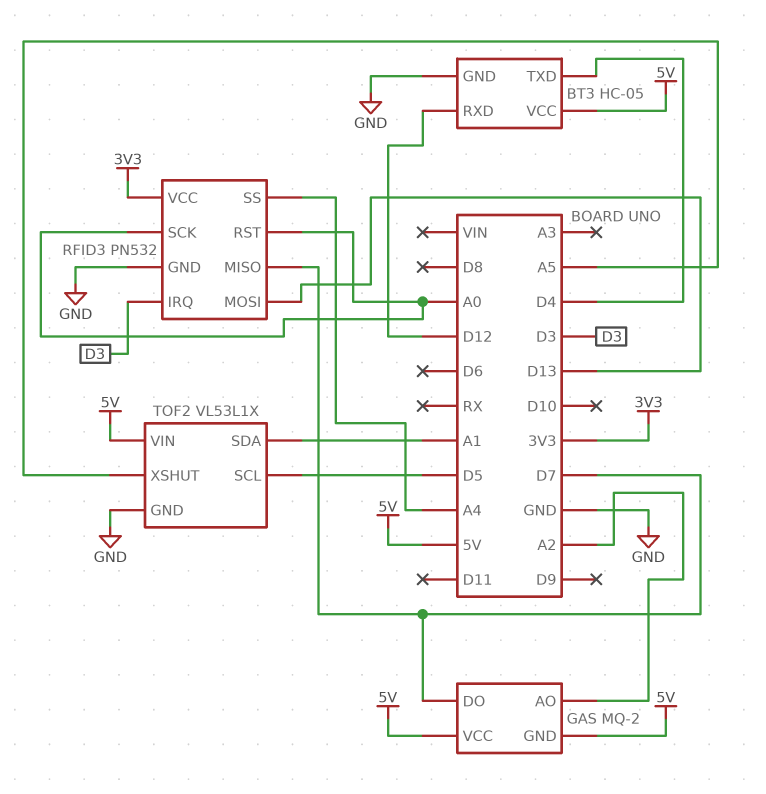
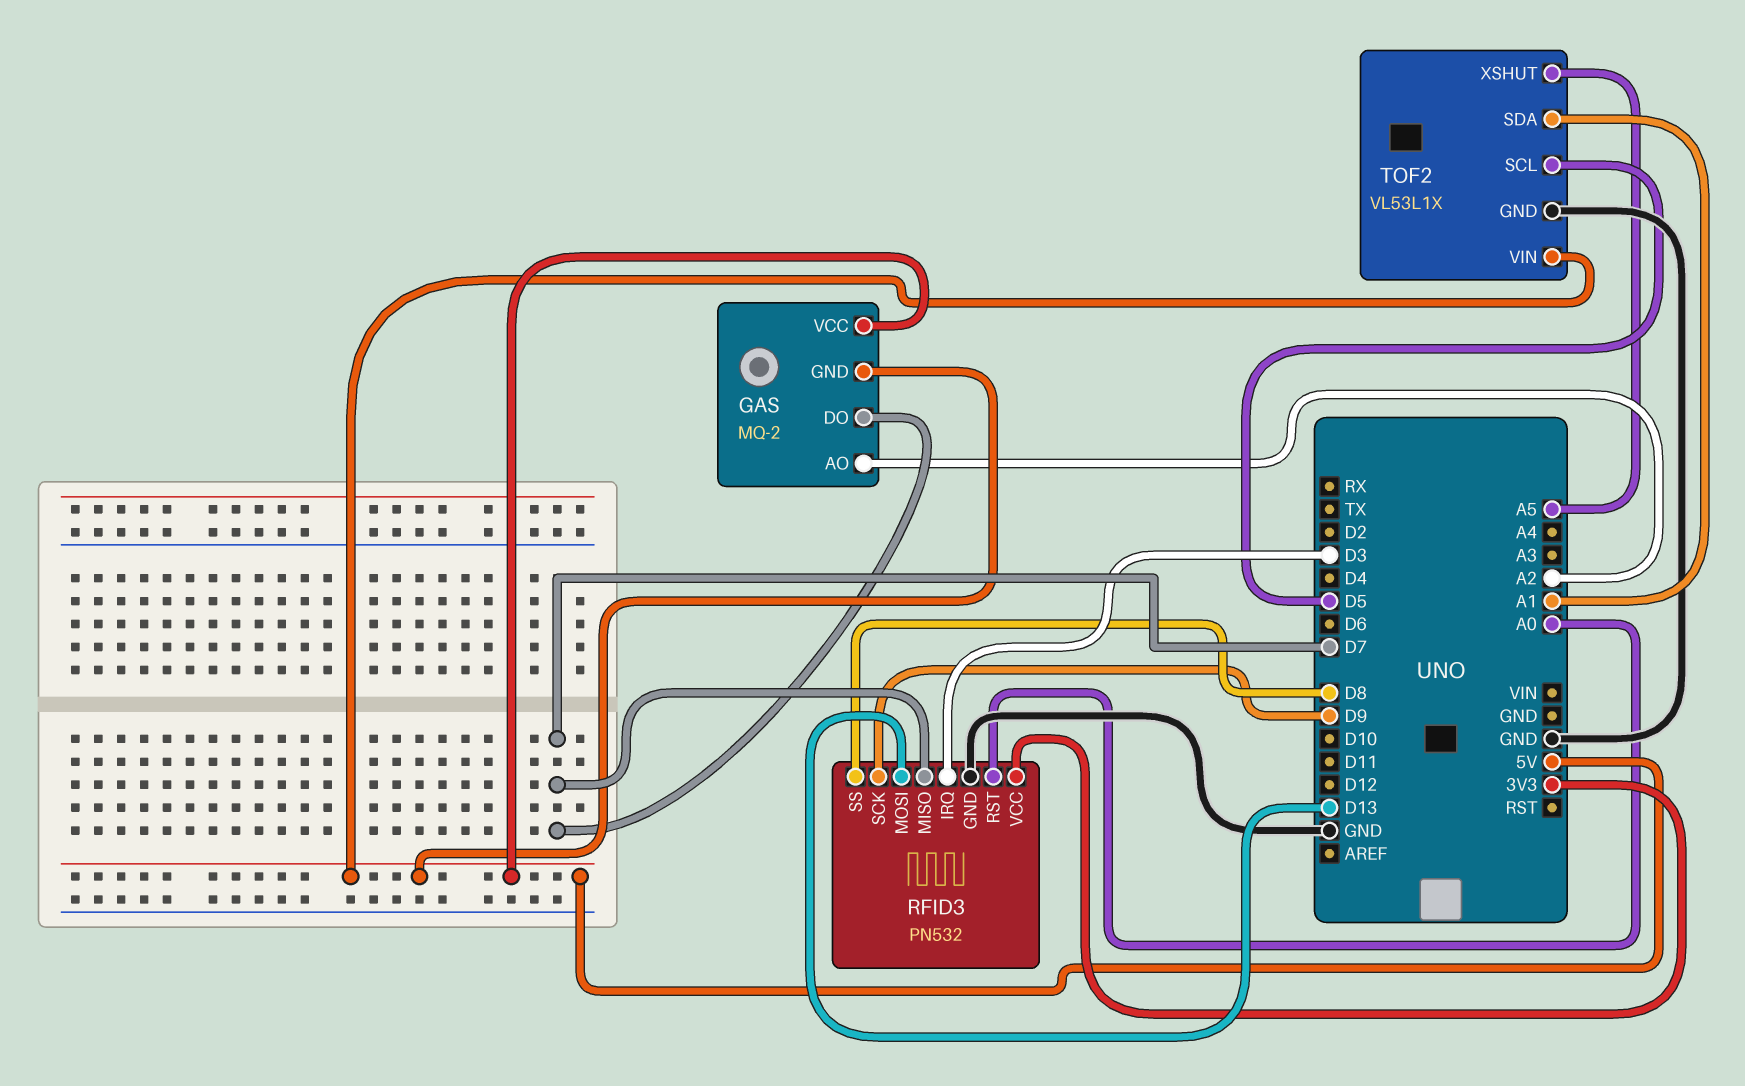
BT3: HC-05 -> none
BT3 pin GND: GND -> none
BT3 pin RXD: D12 -> none
BT3 pin TXD: D4 -> none
BT3 pin VCC: 5V -> none
RFID3 pin SCK: A0 -> D9
RFID3 pin SS: A4 -> D8

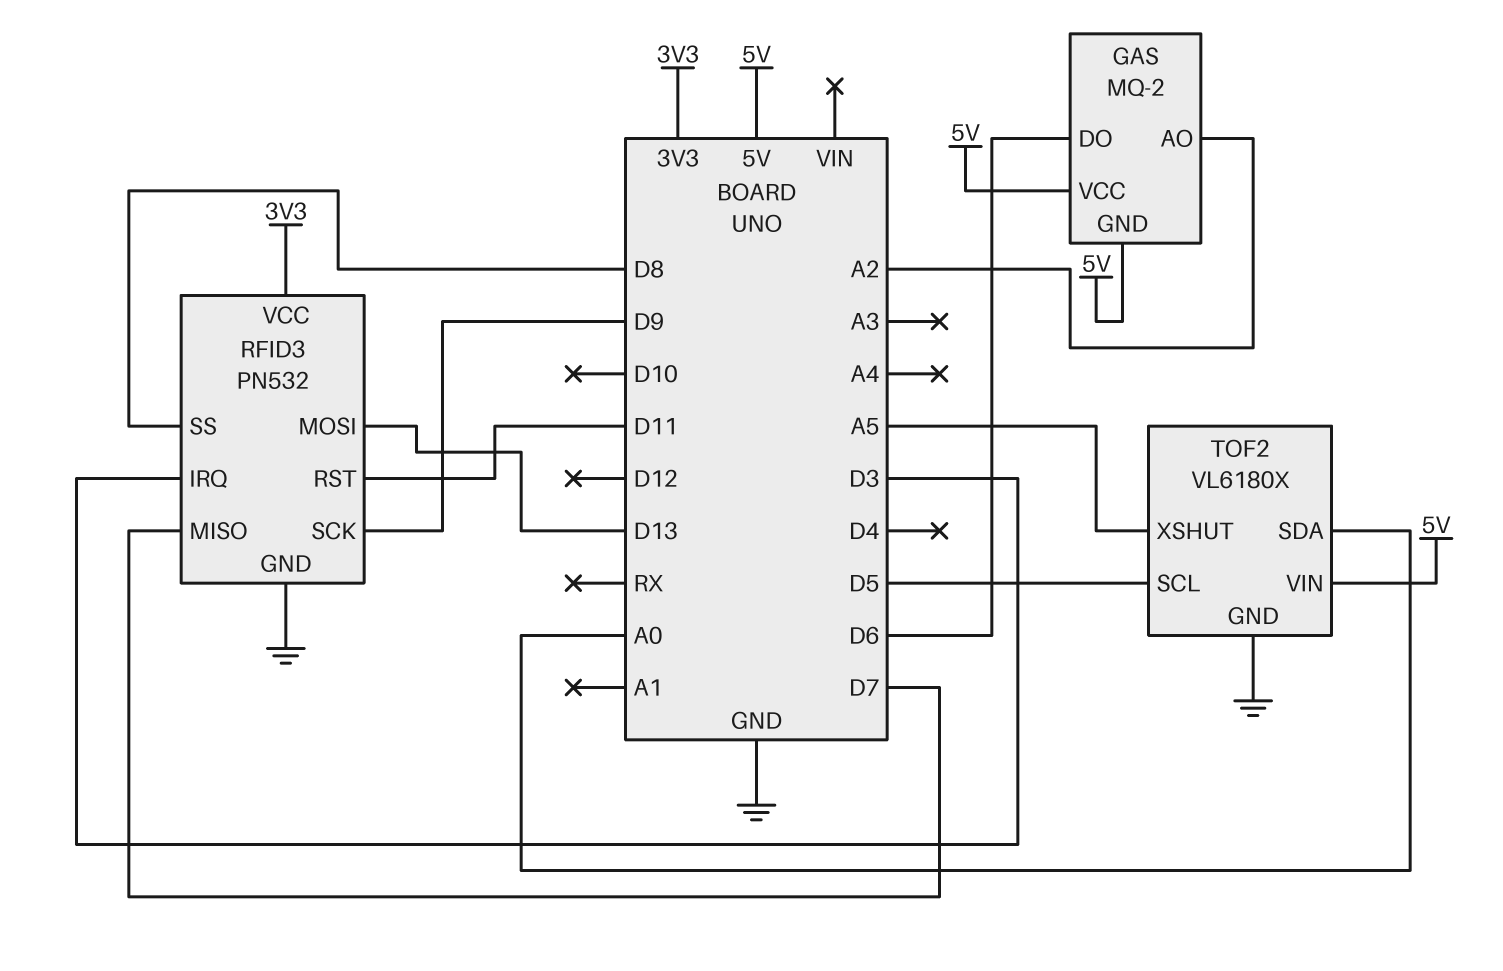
GAS pin DO: D7 -> D6
RFID3 pin RST: A0 -> D11
TOF2: VL53L1X -> VL6180X
TOF2 pin SDA: A1 -> A0

